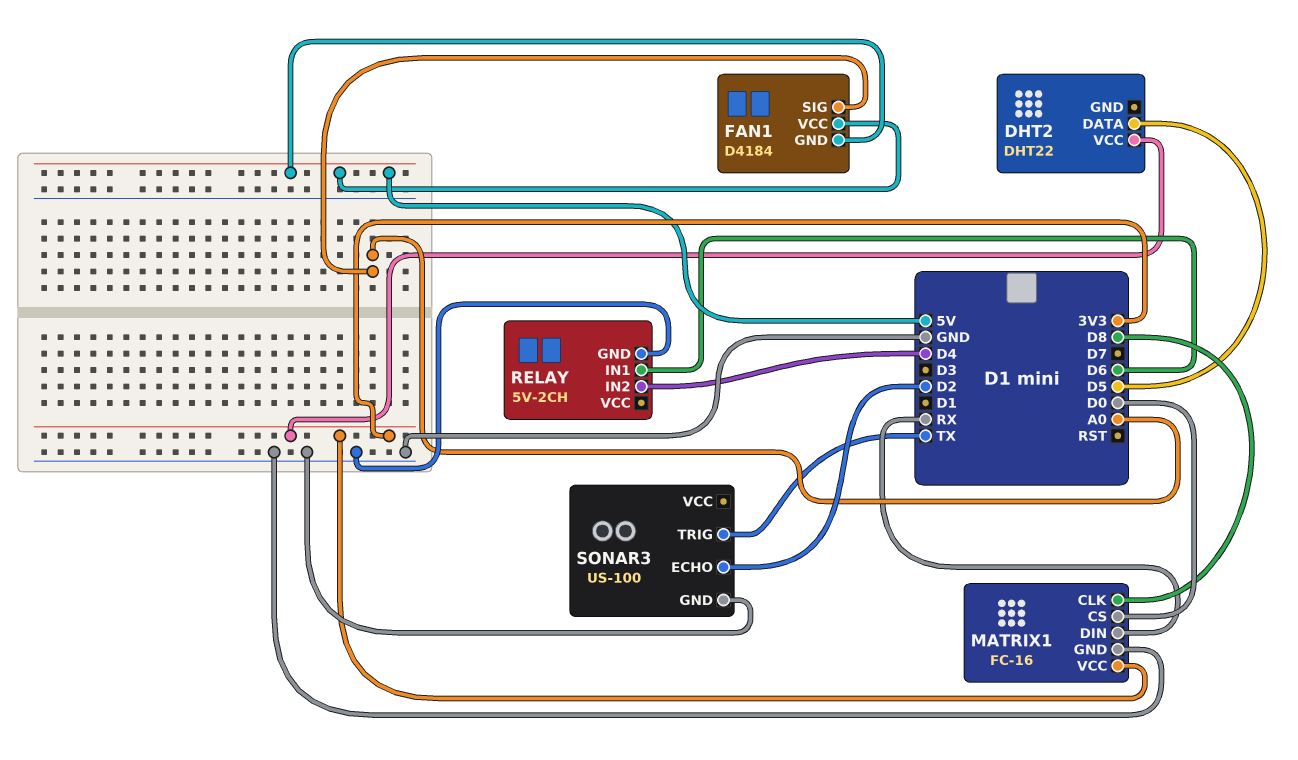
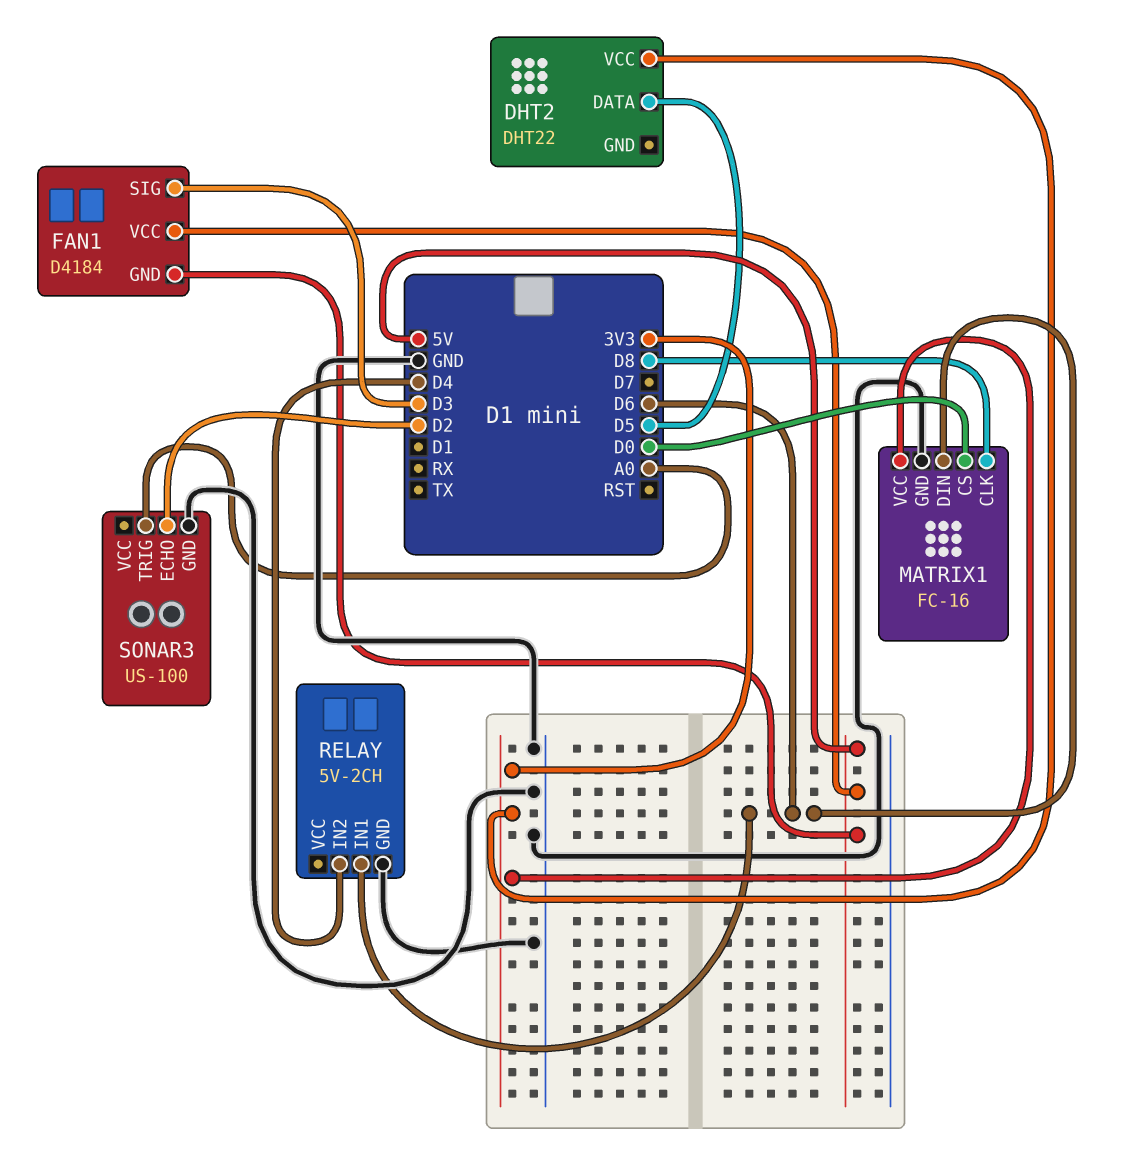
FAN1 pin SIG: A0 -> D3
MATRIX1 pin DIN: RX -> D6
SONAR3 pin TRIG: TX -> A0

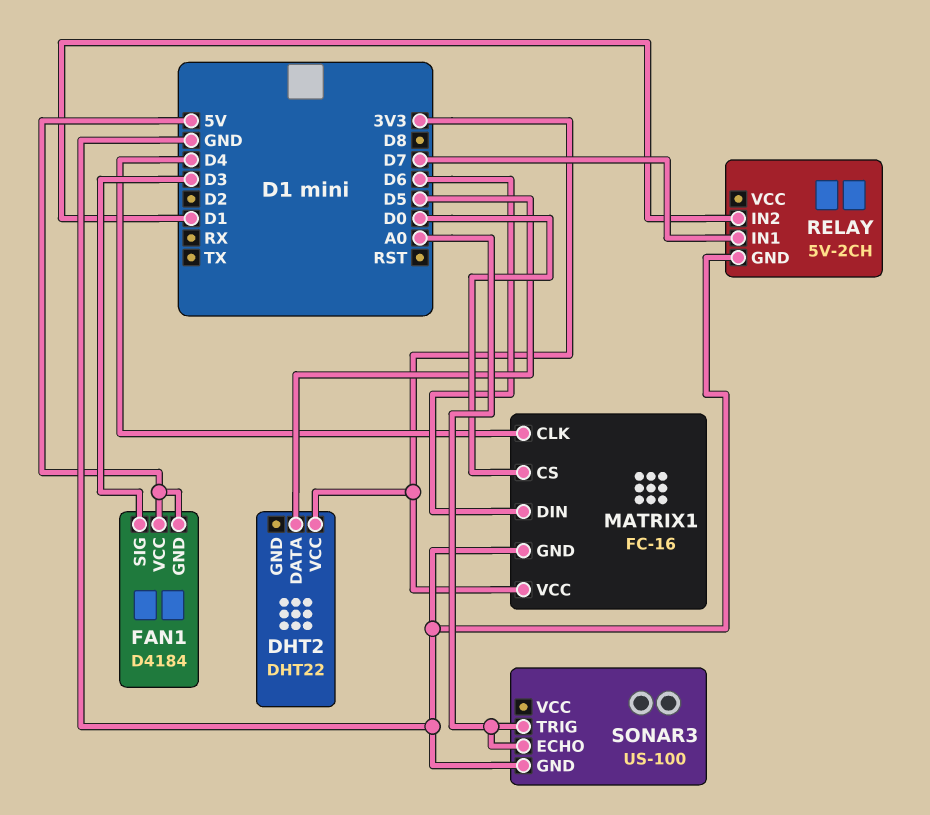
MATRIX1 pin CLK: D8 -> D4
RELAY pin IN1: D6 -> D7
RELAY pin IN2: D4 -> D1
SONAR3 pin ECHO: D2 -> A0

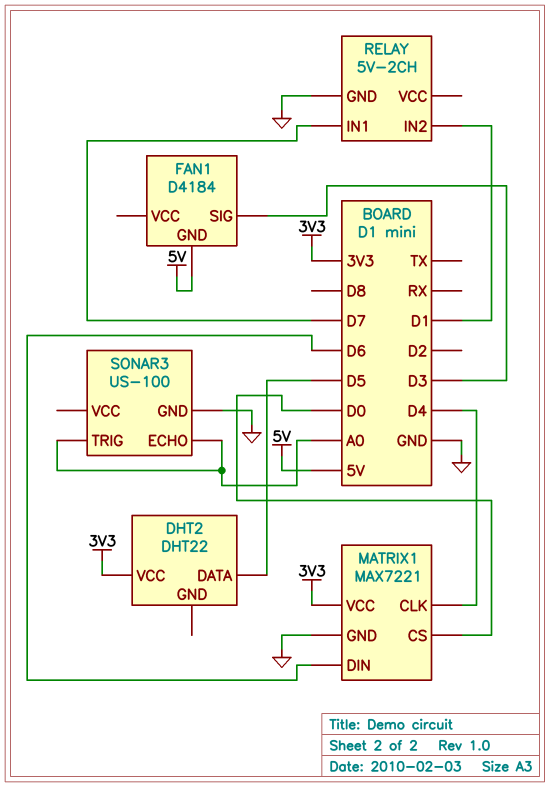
FAN1 pin VCC: 5V -> none
MATRIX1: FC-16 -> MAX7221

